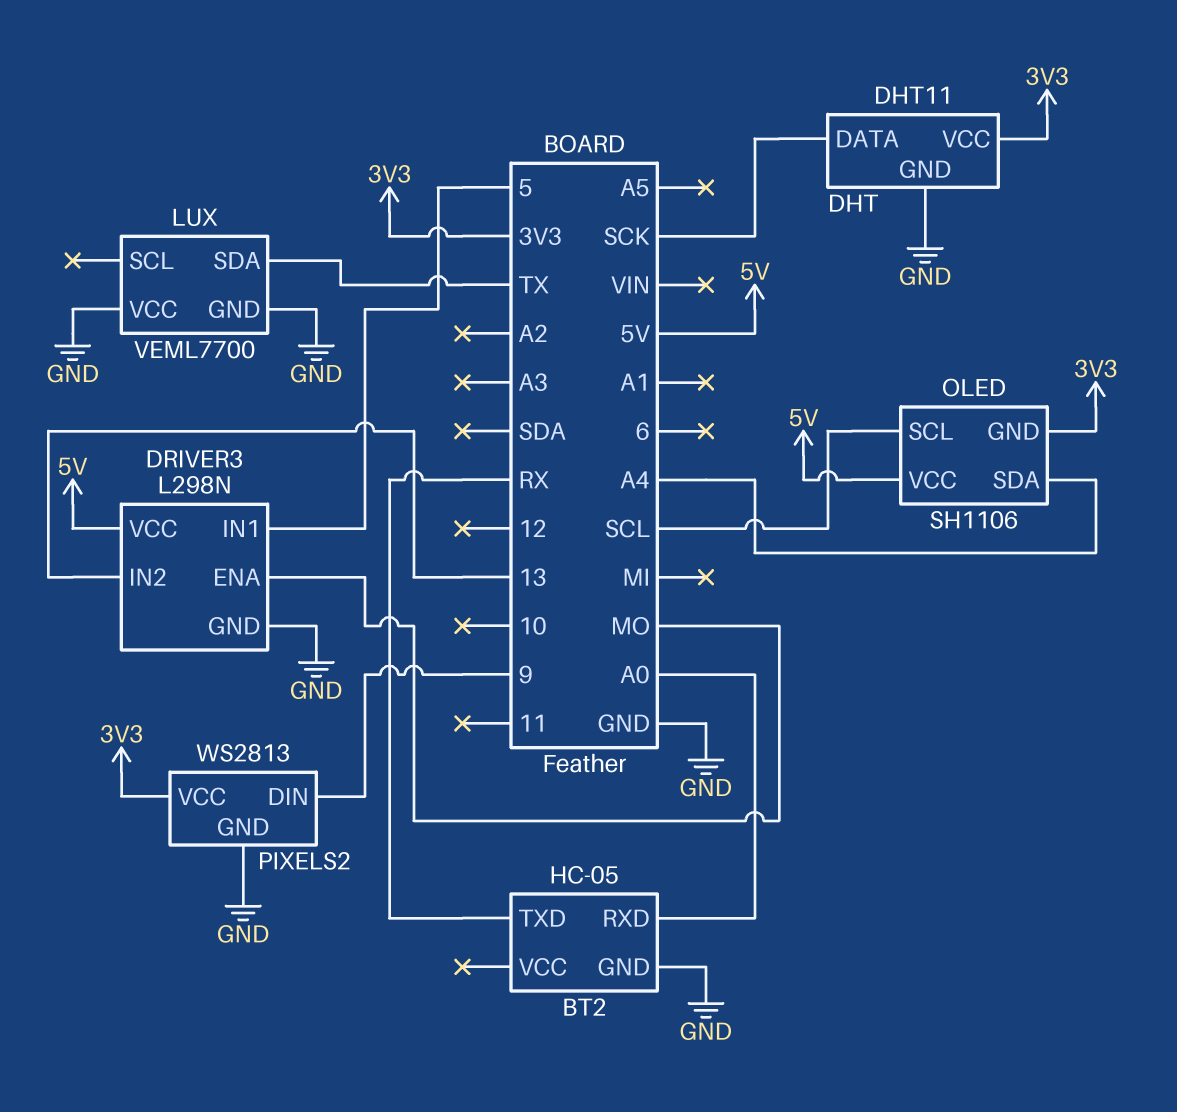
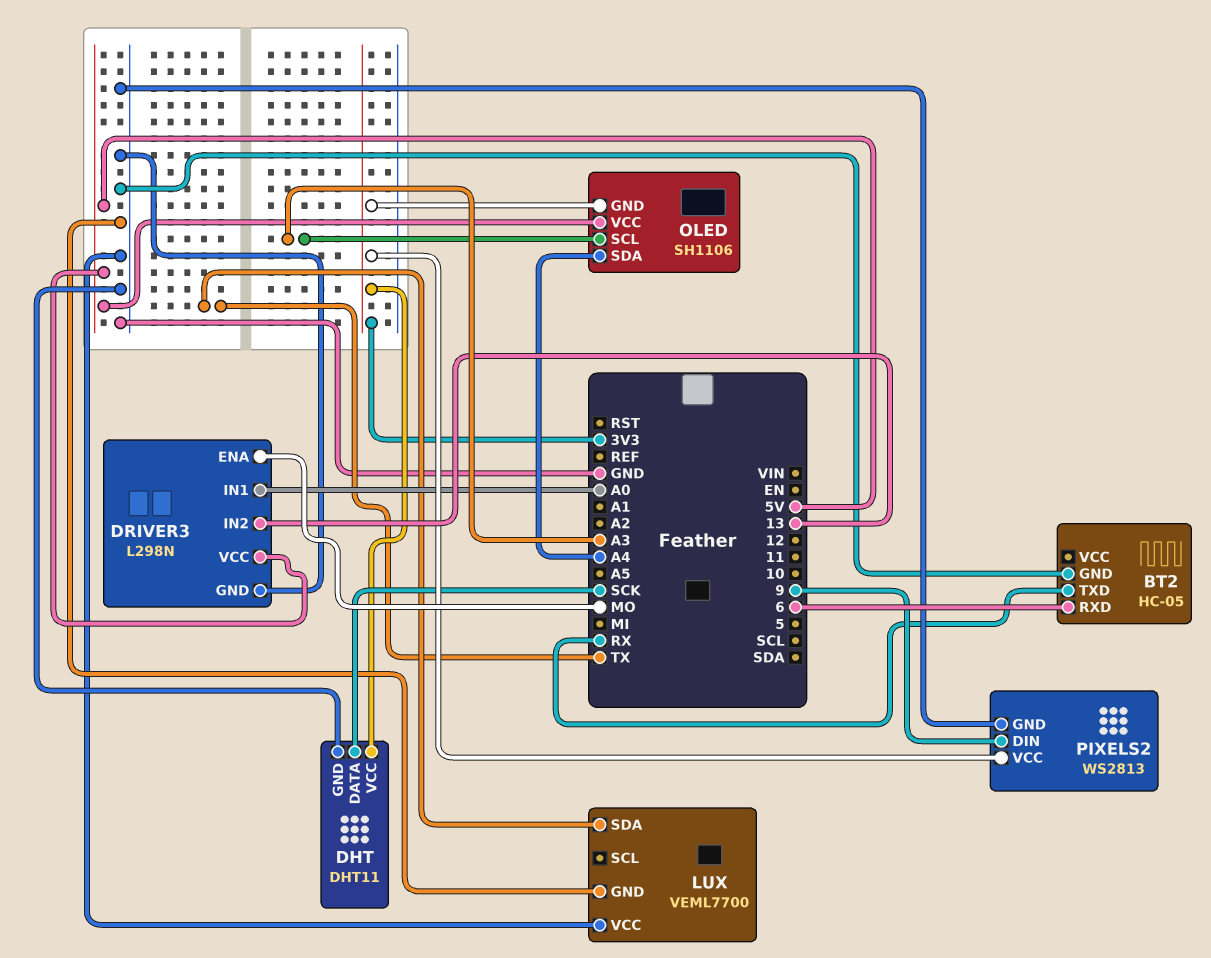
BT2 pin RXD: A0 -> 6
DRIVER3 pin IN1: 5 -> A0
OLED pin SCL: SCL -> A3

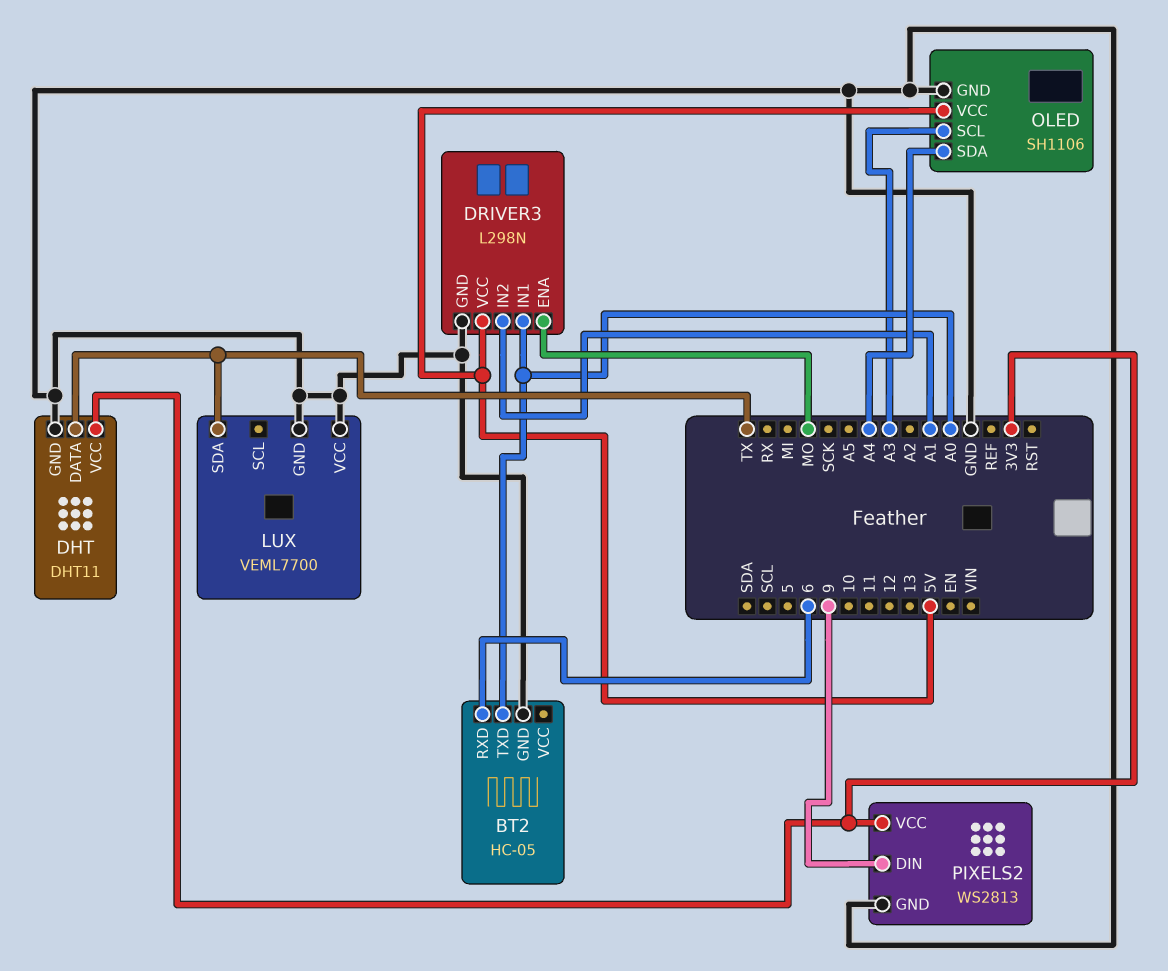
BT2 pin TXD: RX -> A0
DHT pin DATA: SCK -> TX
DRIVER3 pin IN2: 13 -> A1
OLED pin GND: 3V3 -> GND

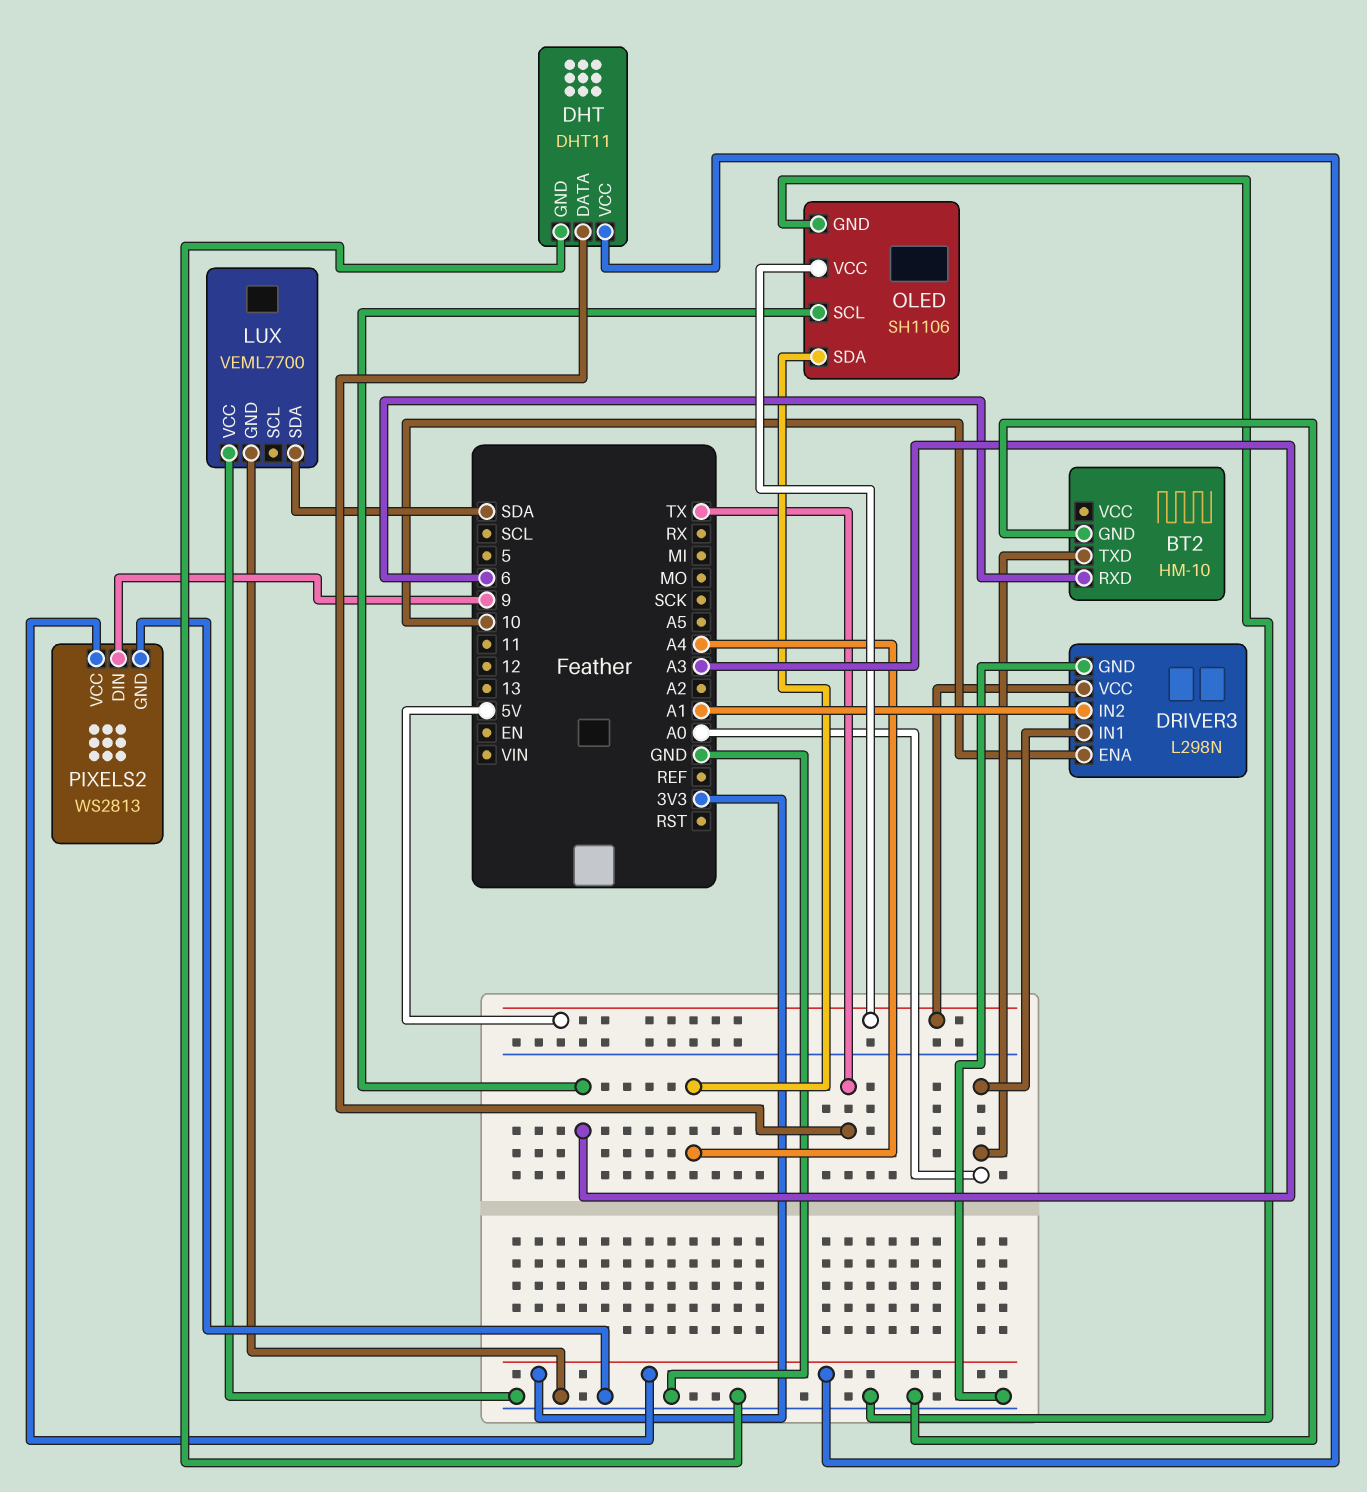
BT2: HC-05 -> HM-10
DRIVER3 pin ENA: MO -> 10
LUX pin SDA: TX -> SDA

